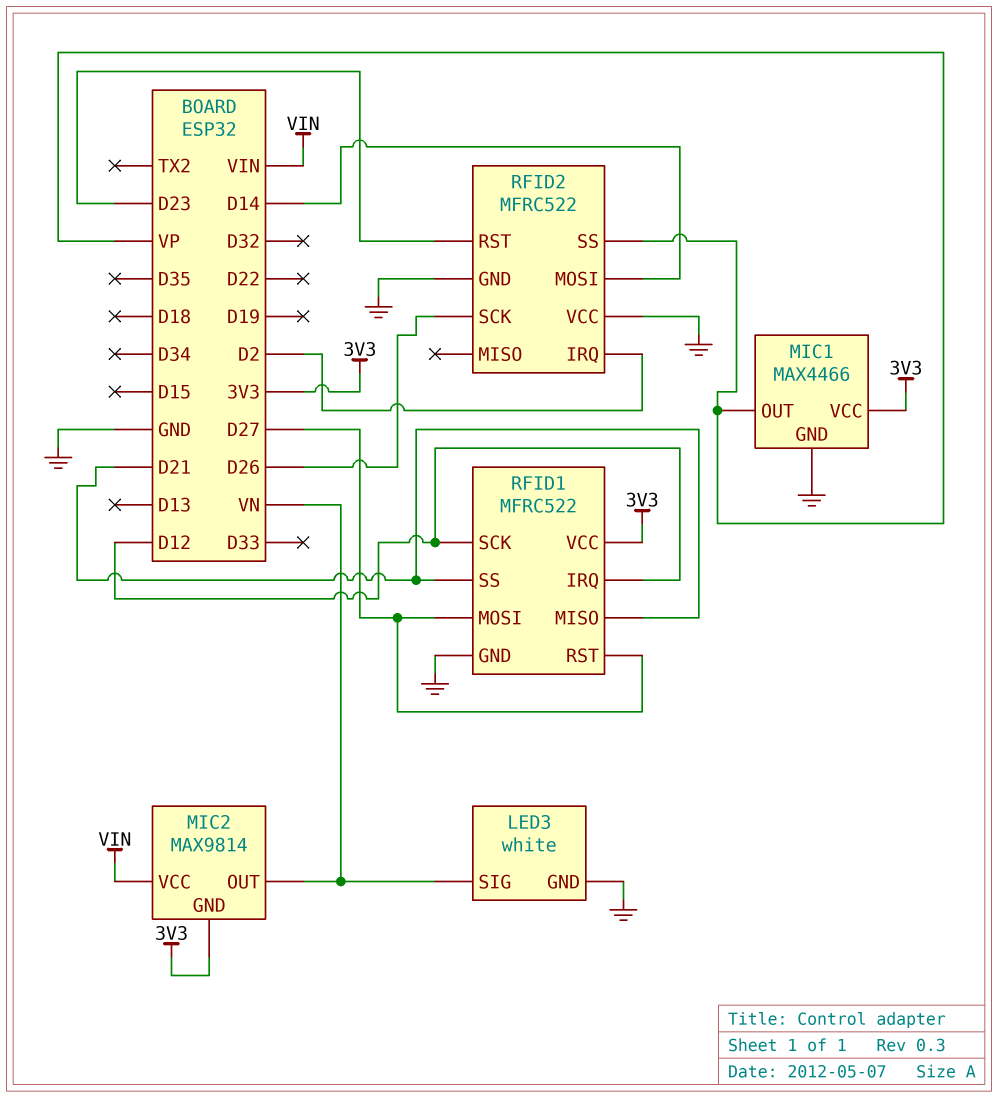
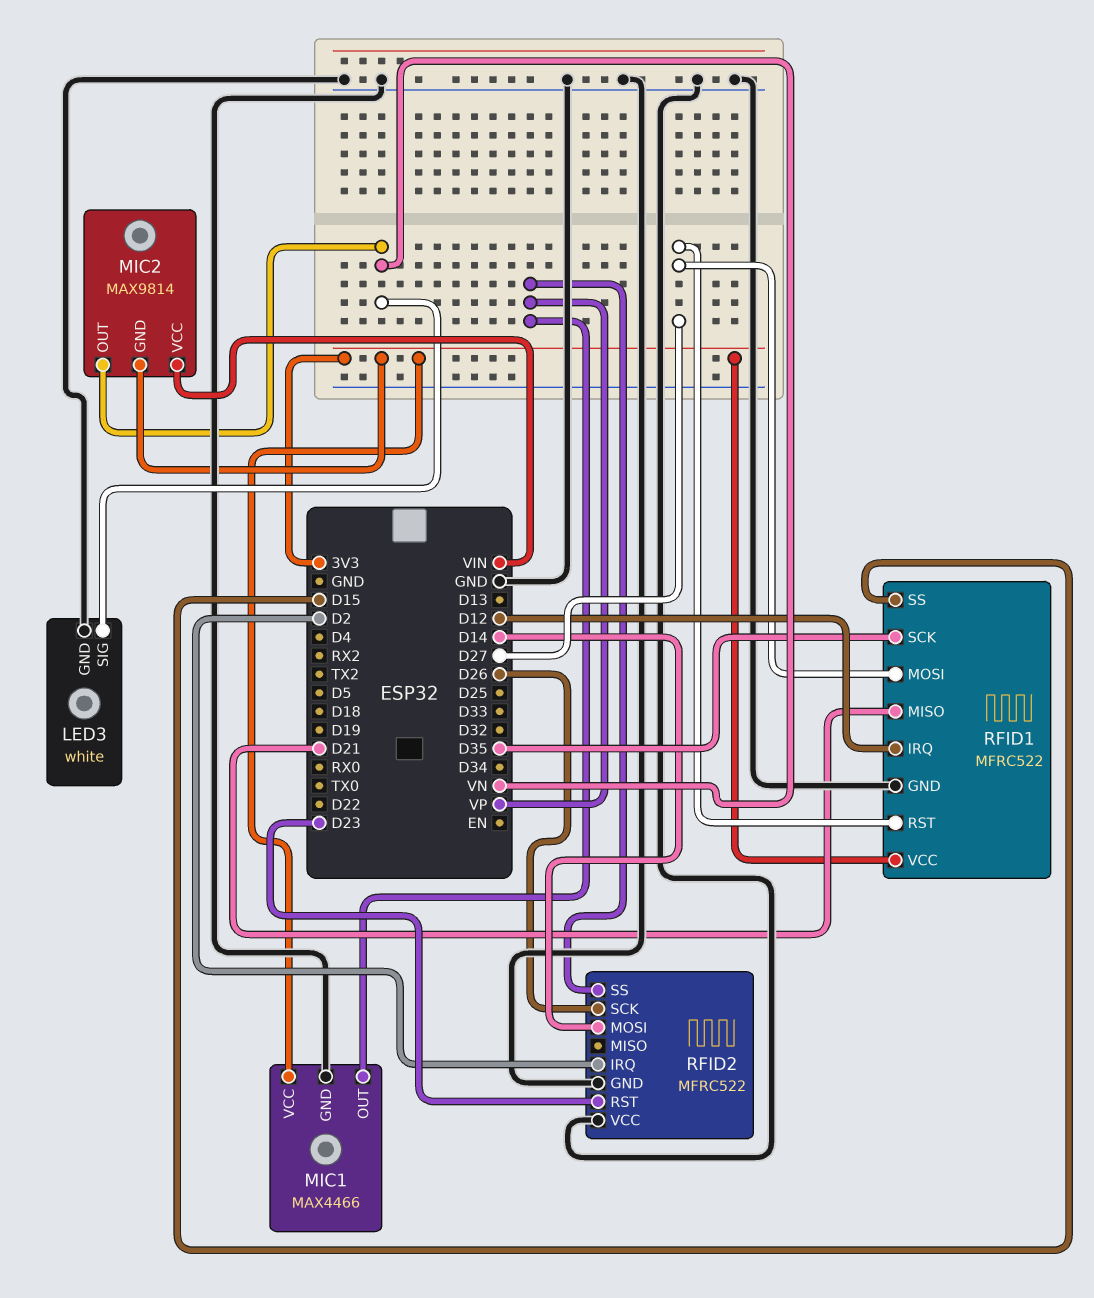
RFID1 pin SCK: D12 -> D35
RFID1 pin SS: D21 -> D15

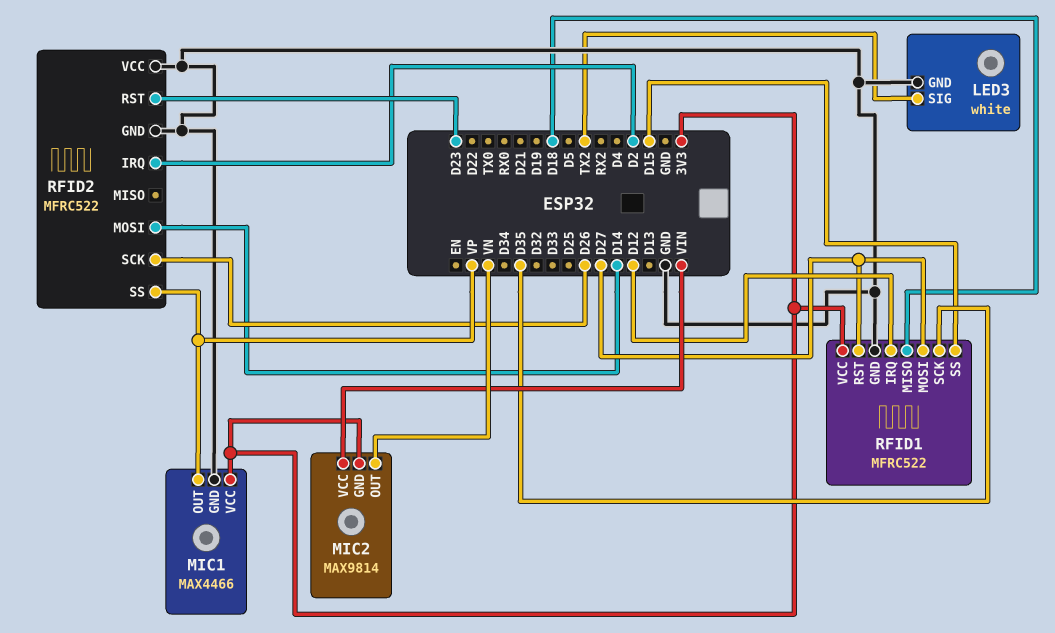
LED3 pin SIG: VN -> TX2
RFID1 pin MISO: D21 -> D18

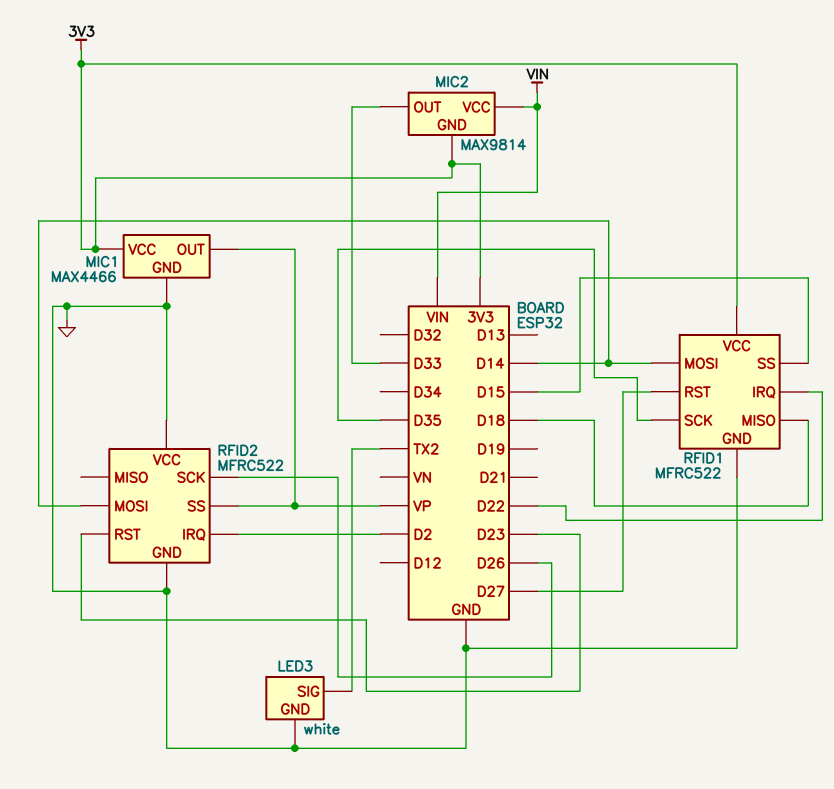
MIC2 pin OUT: VN -> D33
RFID1 pin IRQ: D12 -> D22
RFID1 pin MOSI: D27 -> D14

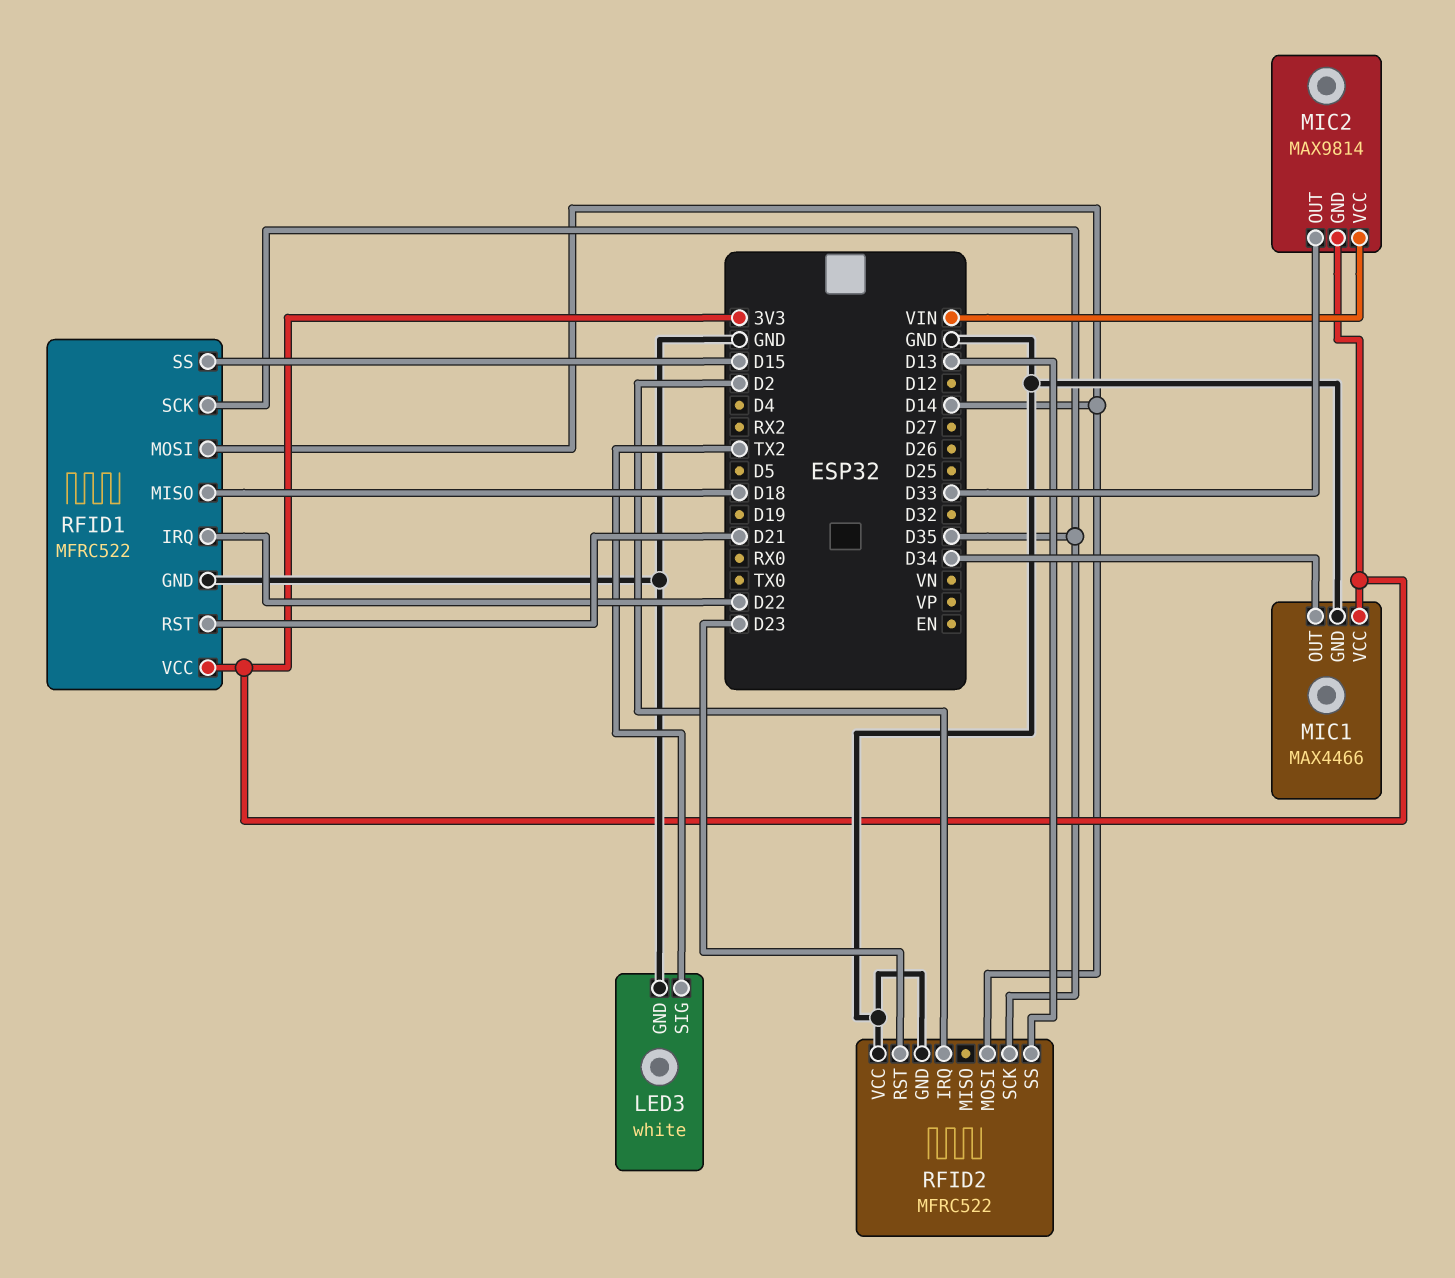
MIC1 pin OUT: VP -> D34
RFID1 pin RST: D27 -> D21
RFID2 pin SCK: D26 -> D35
RFID2 pin SS: VP -> D13

